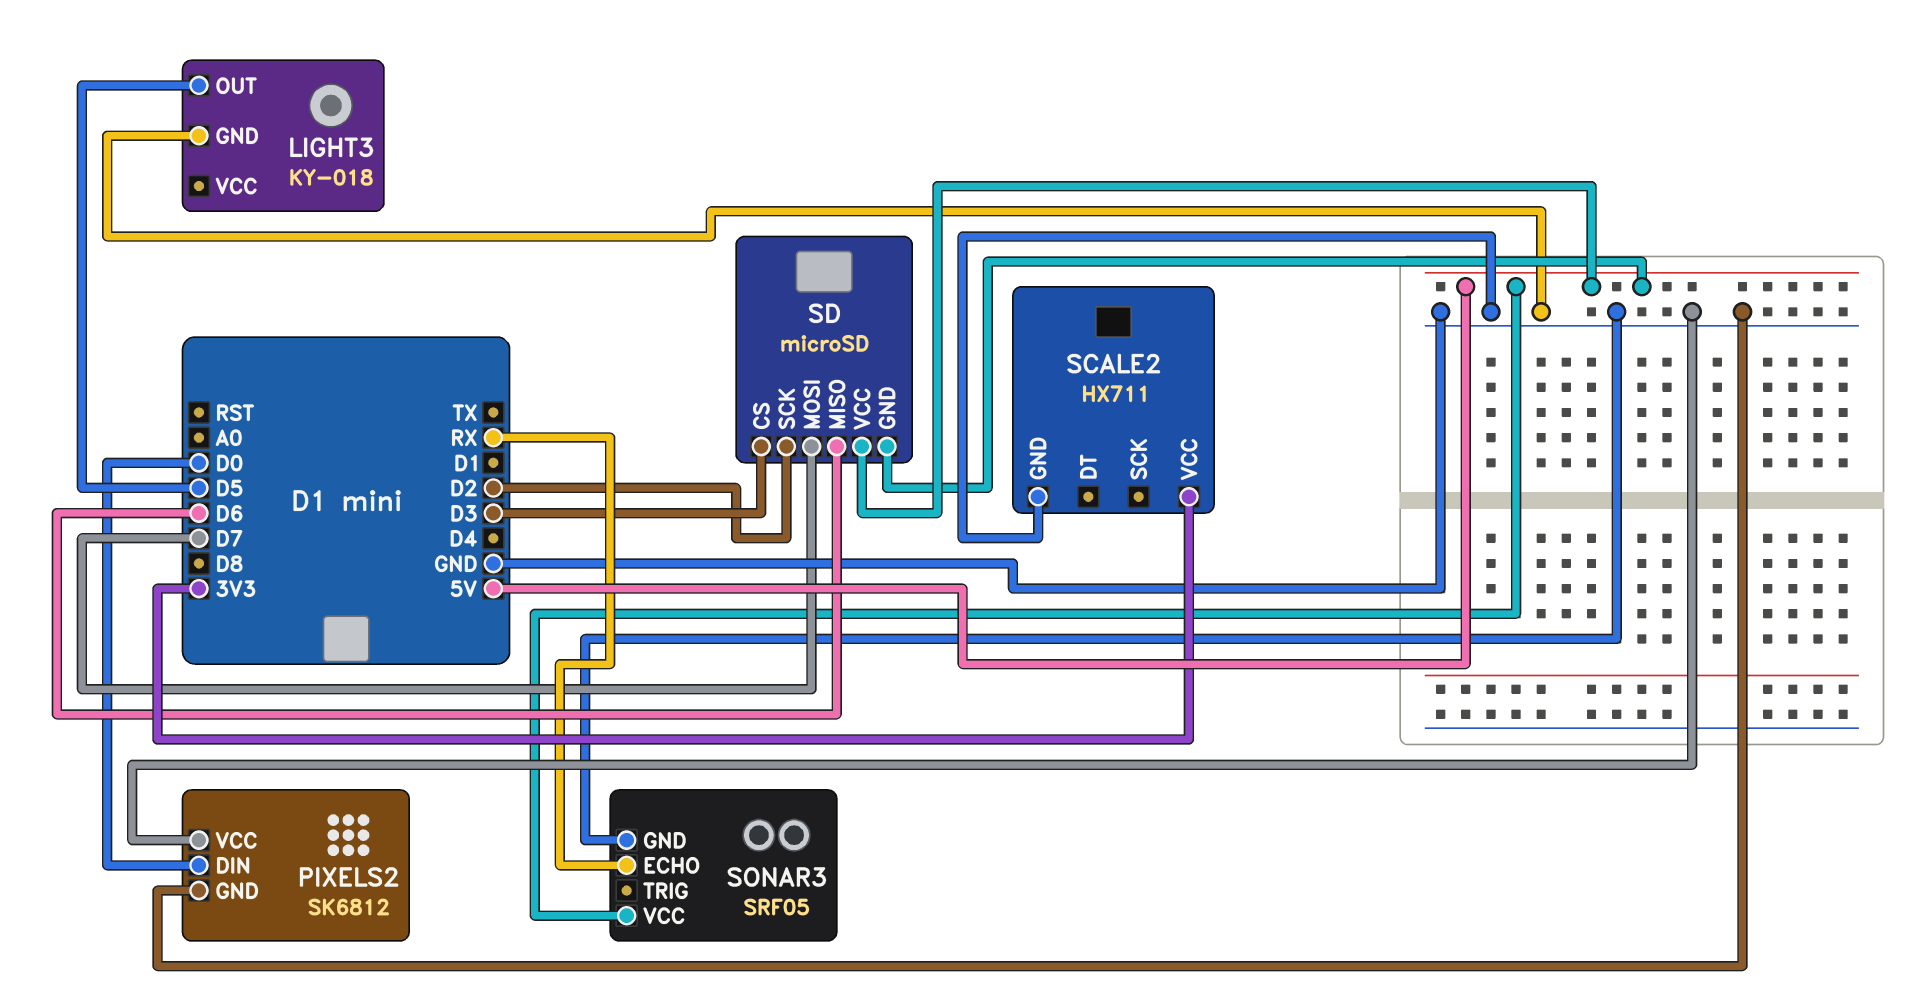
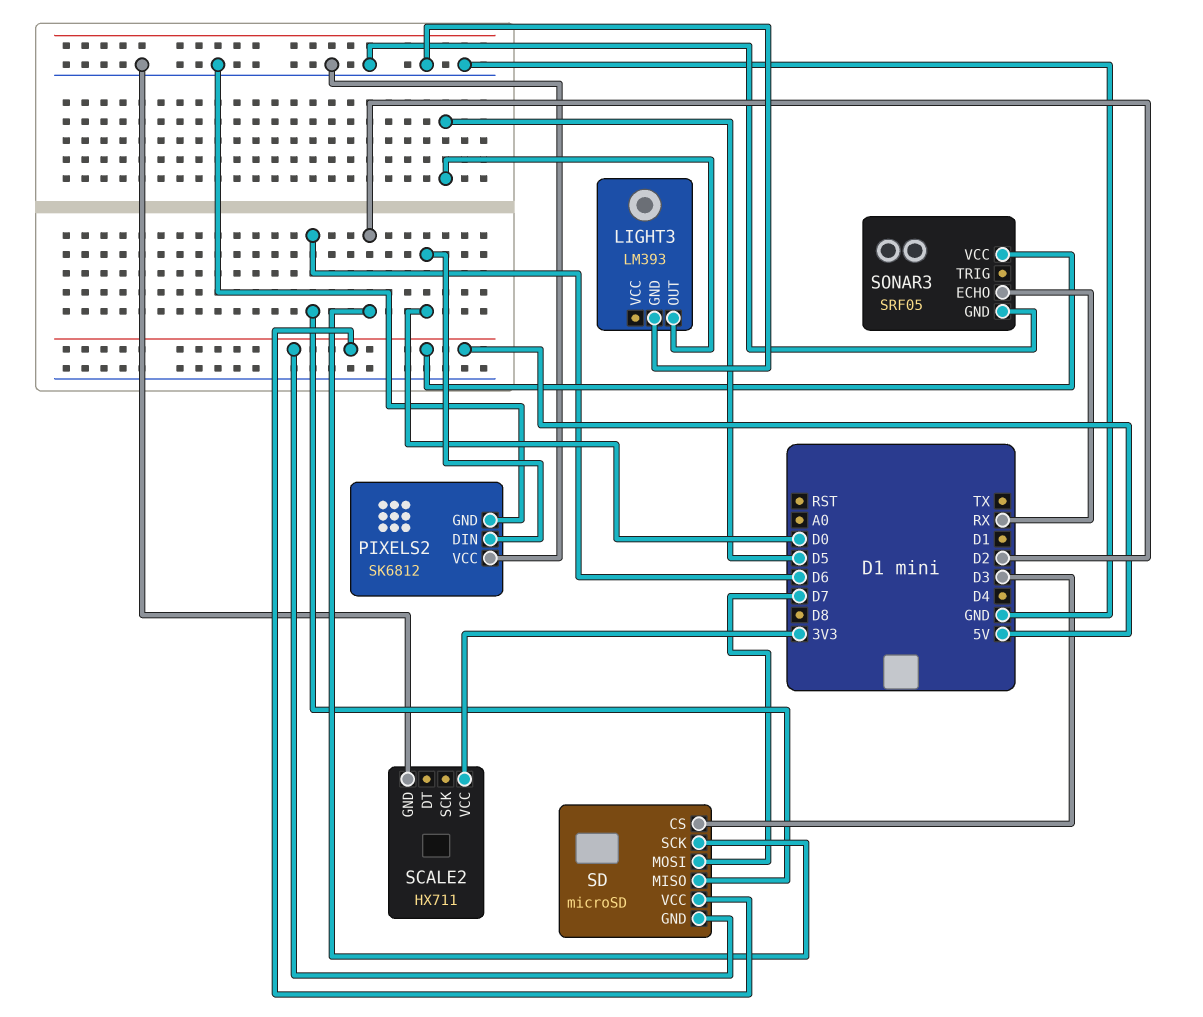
LIGHT3: KY-018 -> LM393

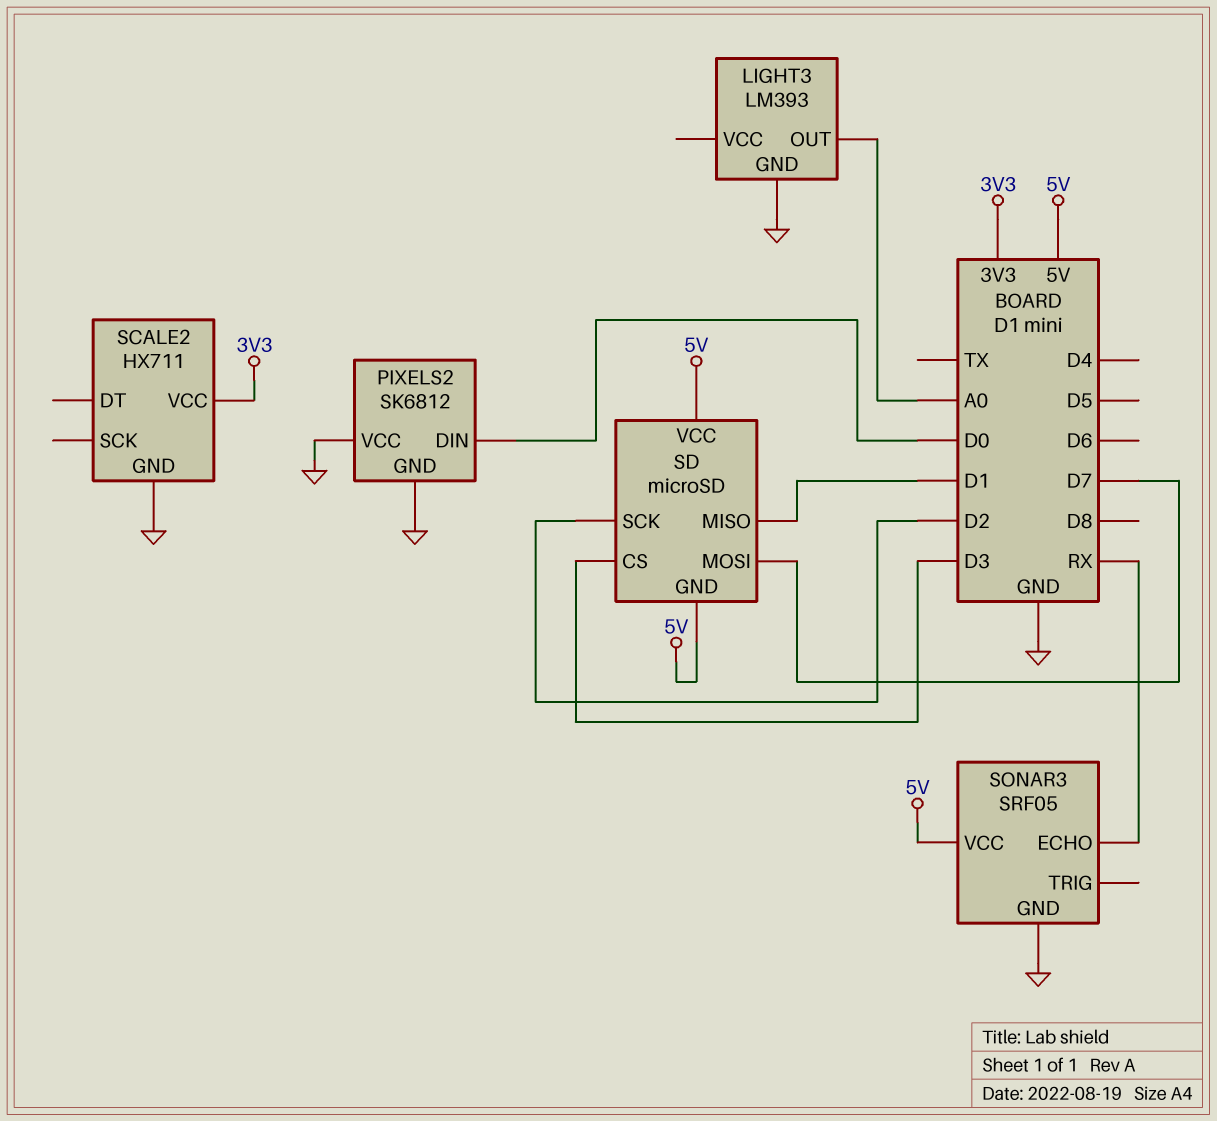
LIGHT3 pin OUT: D5 -> A0
SD pin MISO: D6 -> D1

